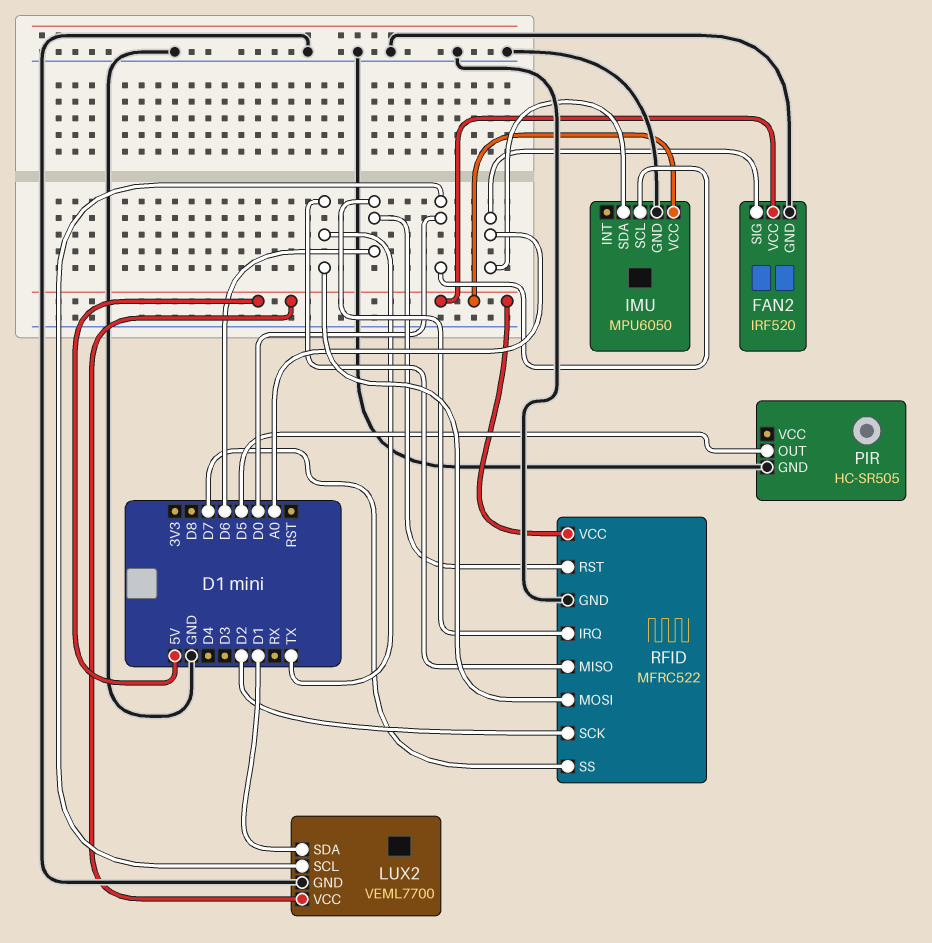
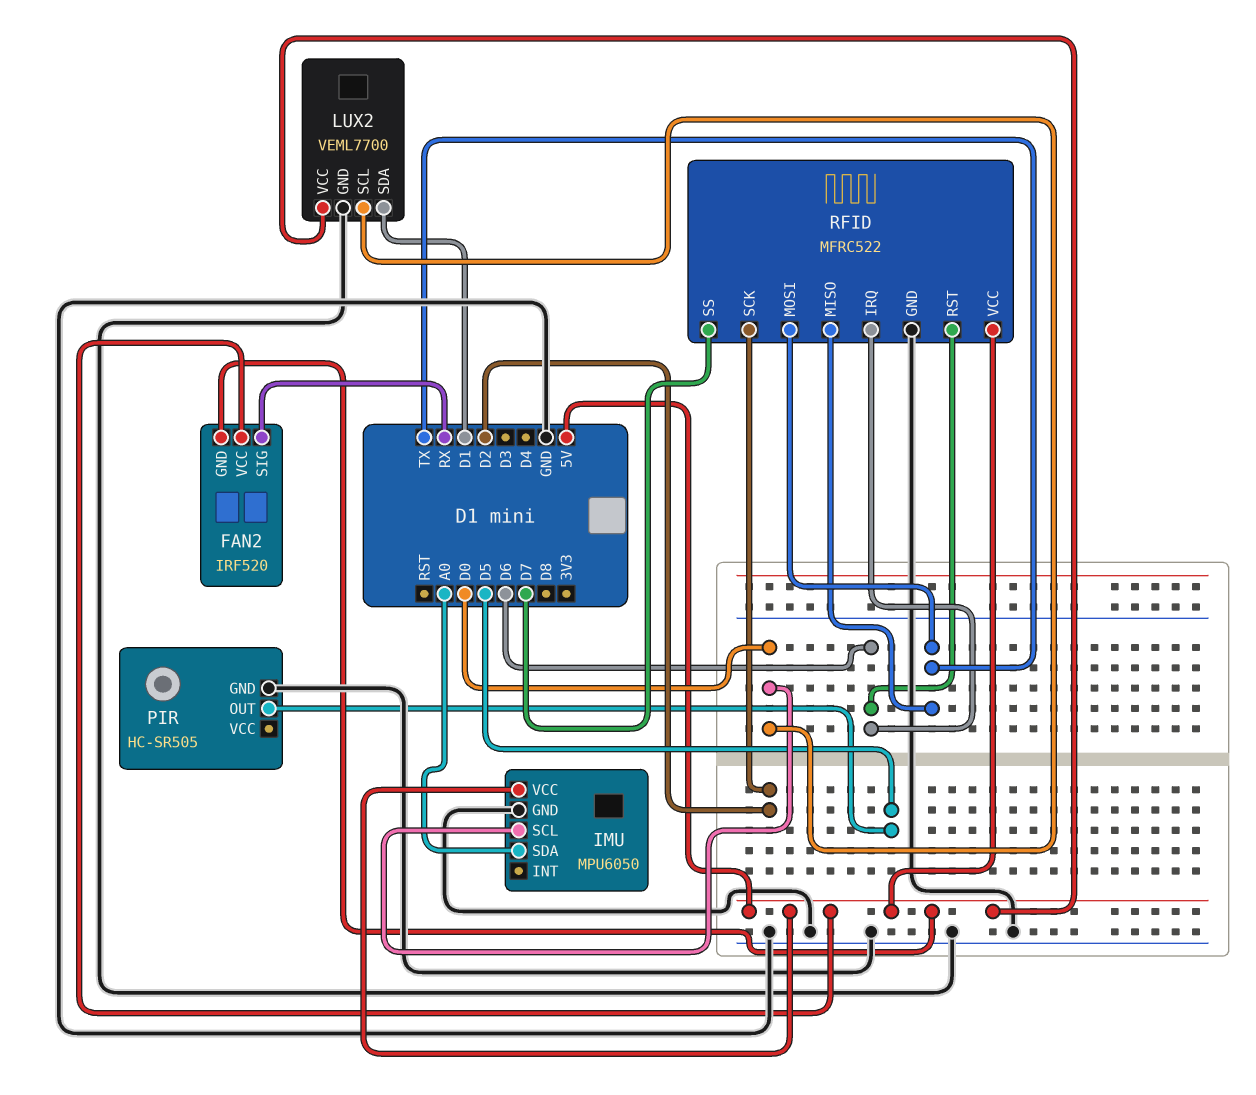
FAN2 pin GND: GND -> 5V
FAN2 pin SIG: A0 -> RX

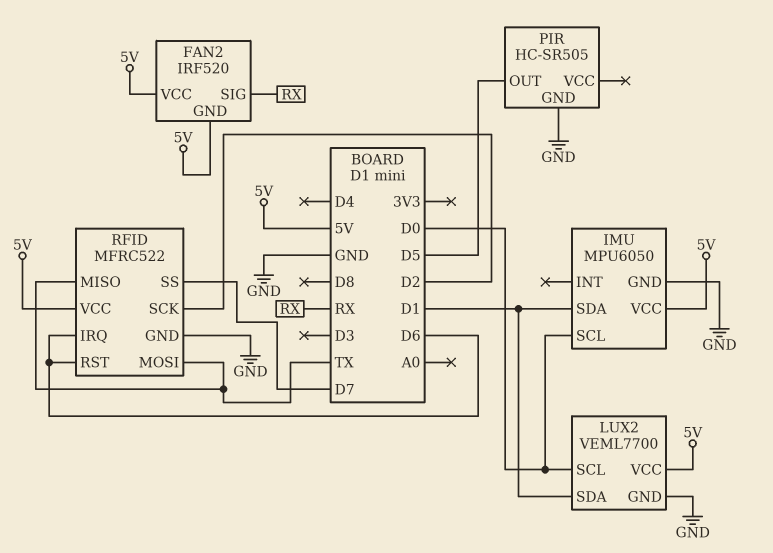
IMU pin SDA: A0 -> D1

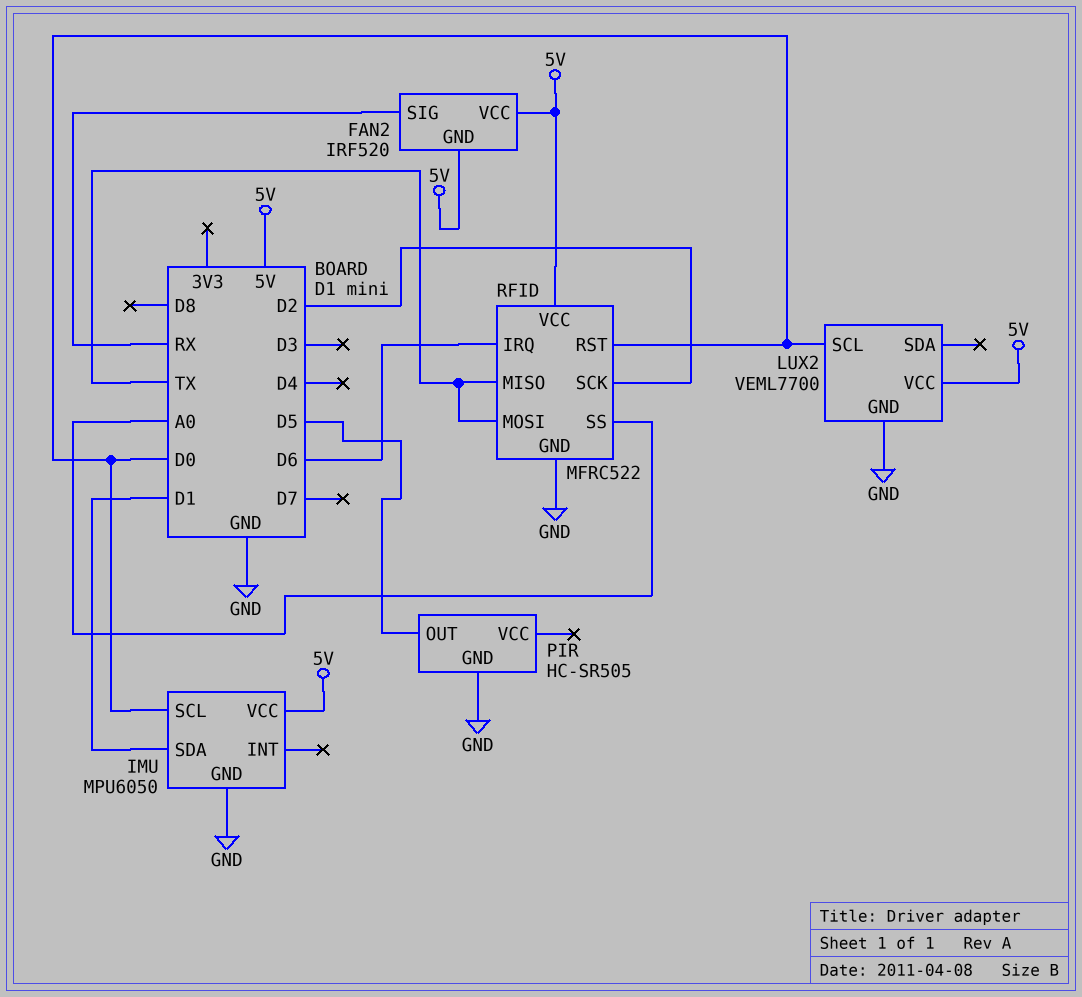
LUX2 pin SDA: D1 -> none
RFID pin RST: D6 -> D0
RFID pin SS: D7 -> A0

